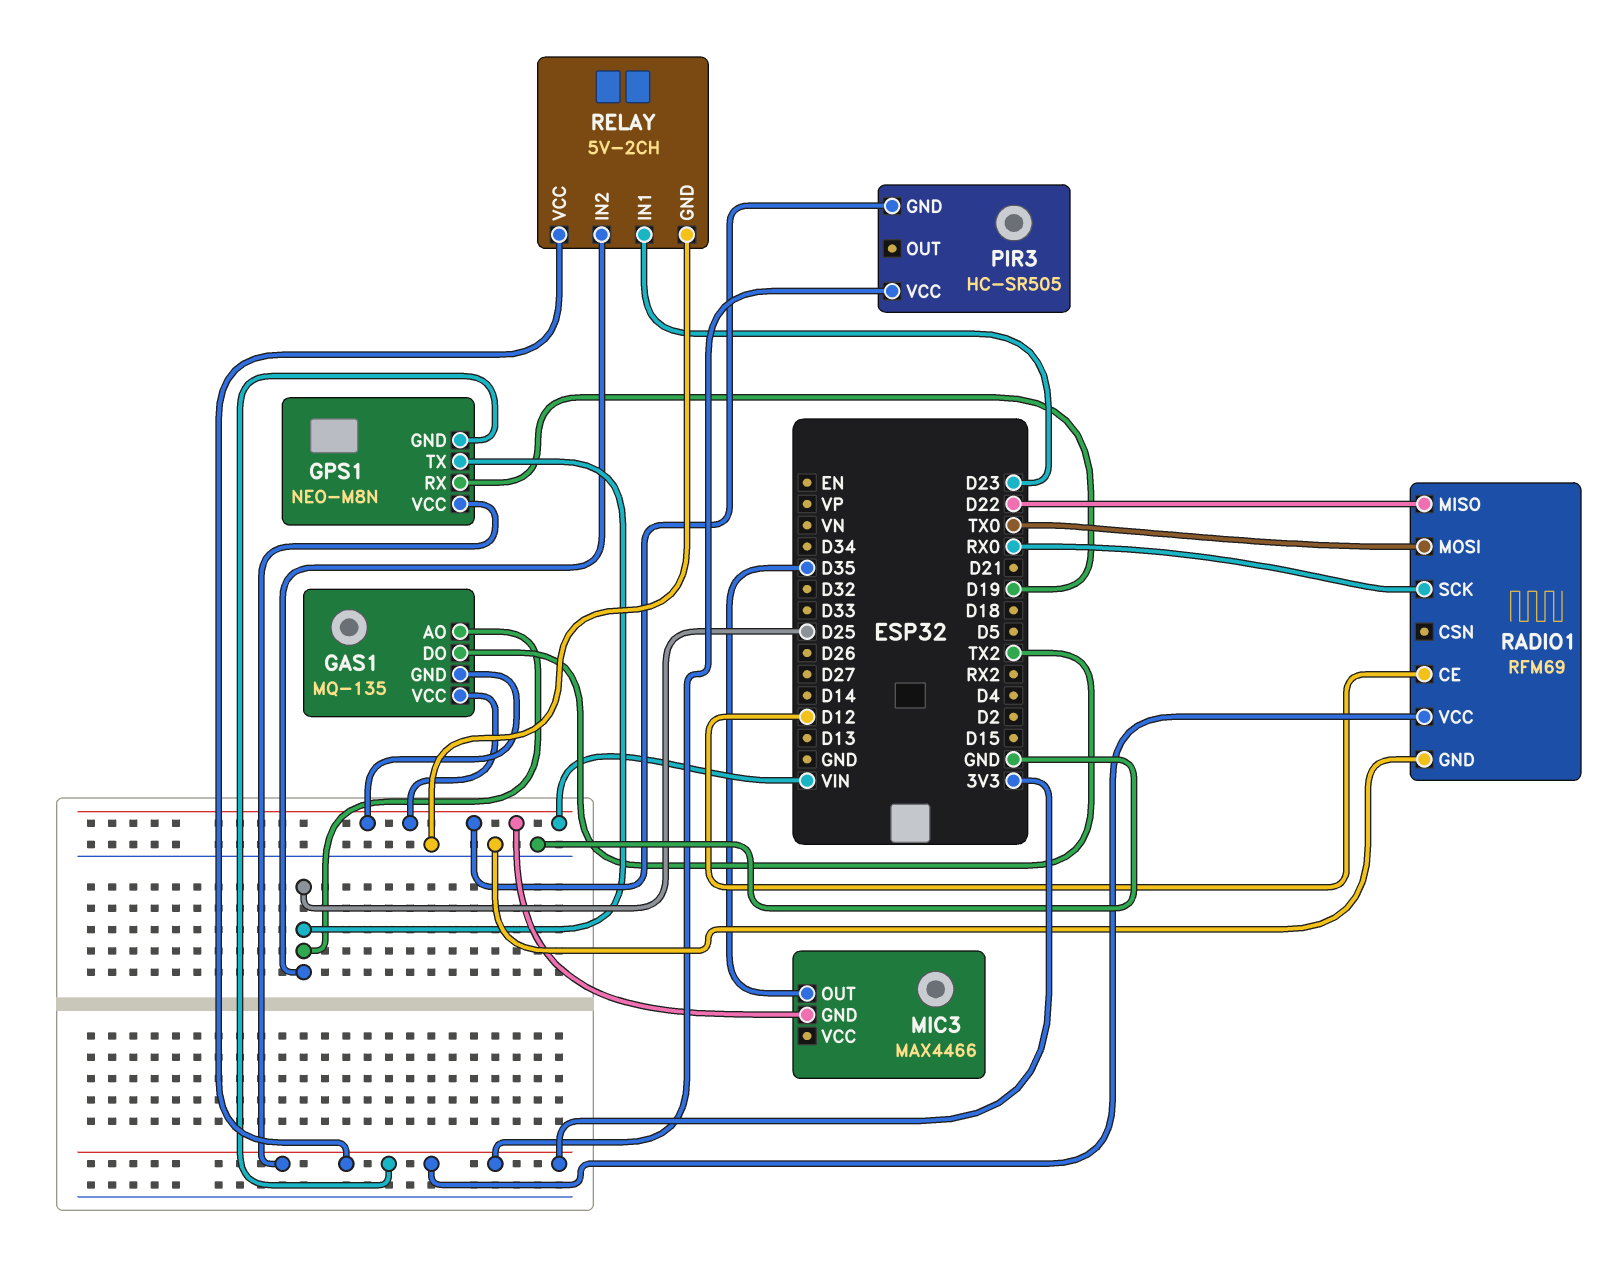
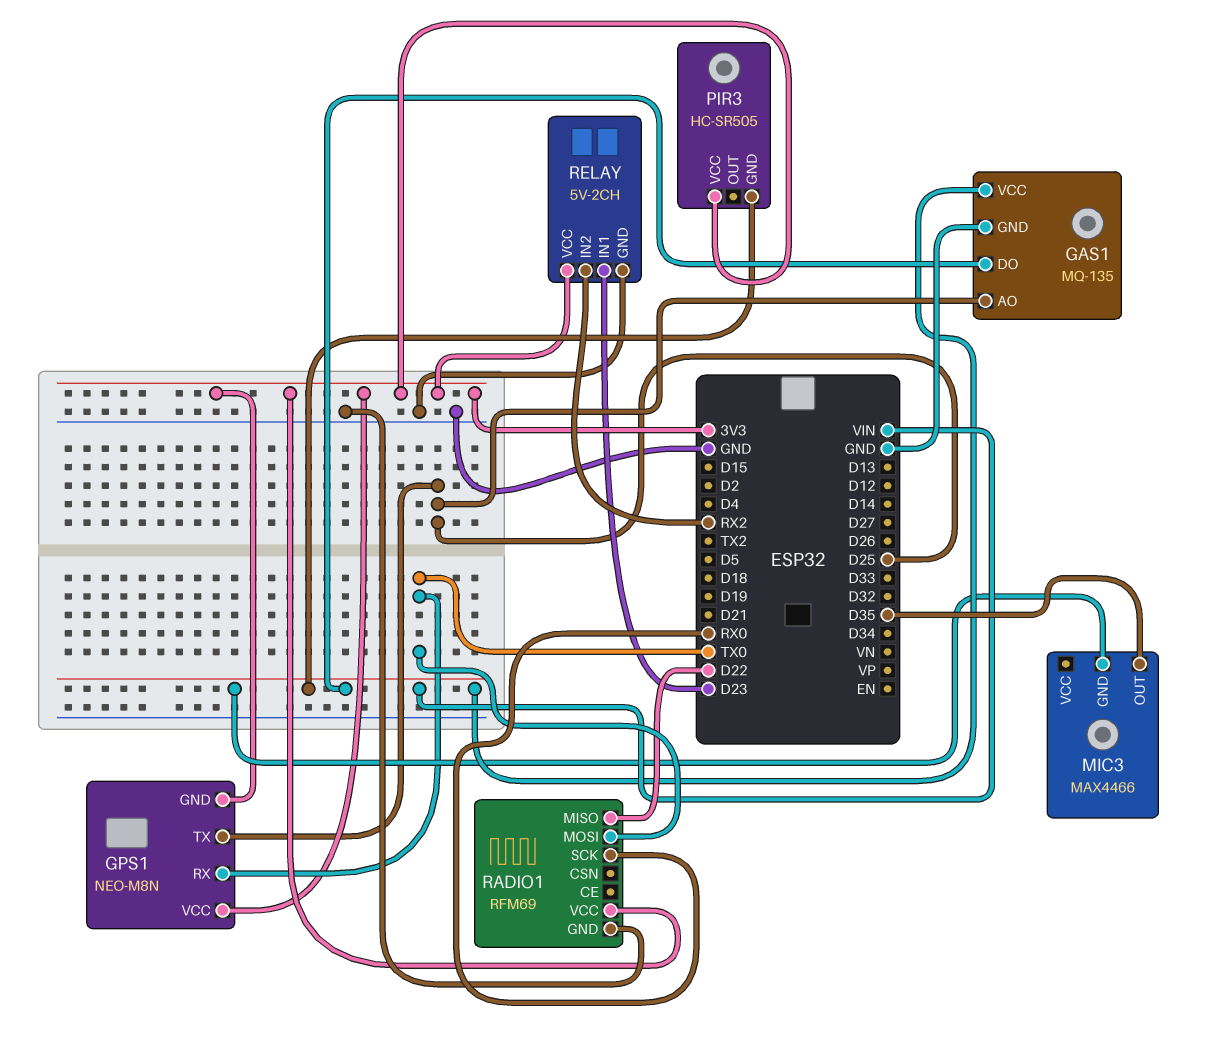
GAS1 pin DO: TX2 -> VIN
GAS1 pin GND: VIN -> GND
GPS1 pin RX: D19 -> TX0
RADIO1 pin CE: D12 -> none
RELAY pin IN2: D25 -> RX2

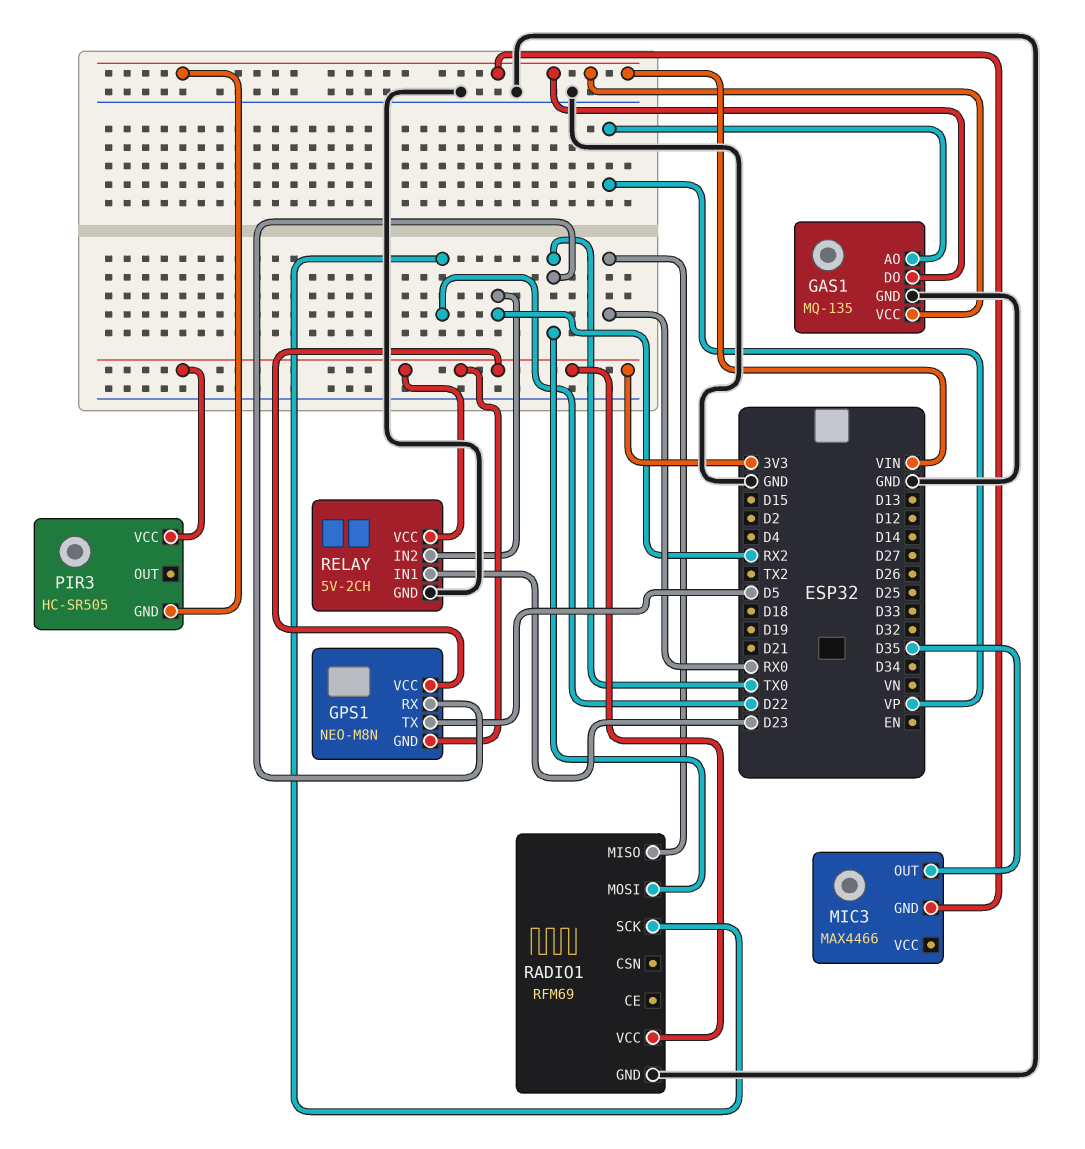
GAS1 pin AO: D25 -> VP
GPS1 pin TX: D25 -> D5
RADIO1 pin MISO: D22 -> RX0
RADIO1 pin SCK: RX0 -> D22

